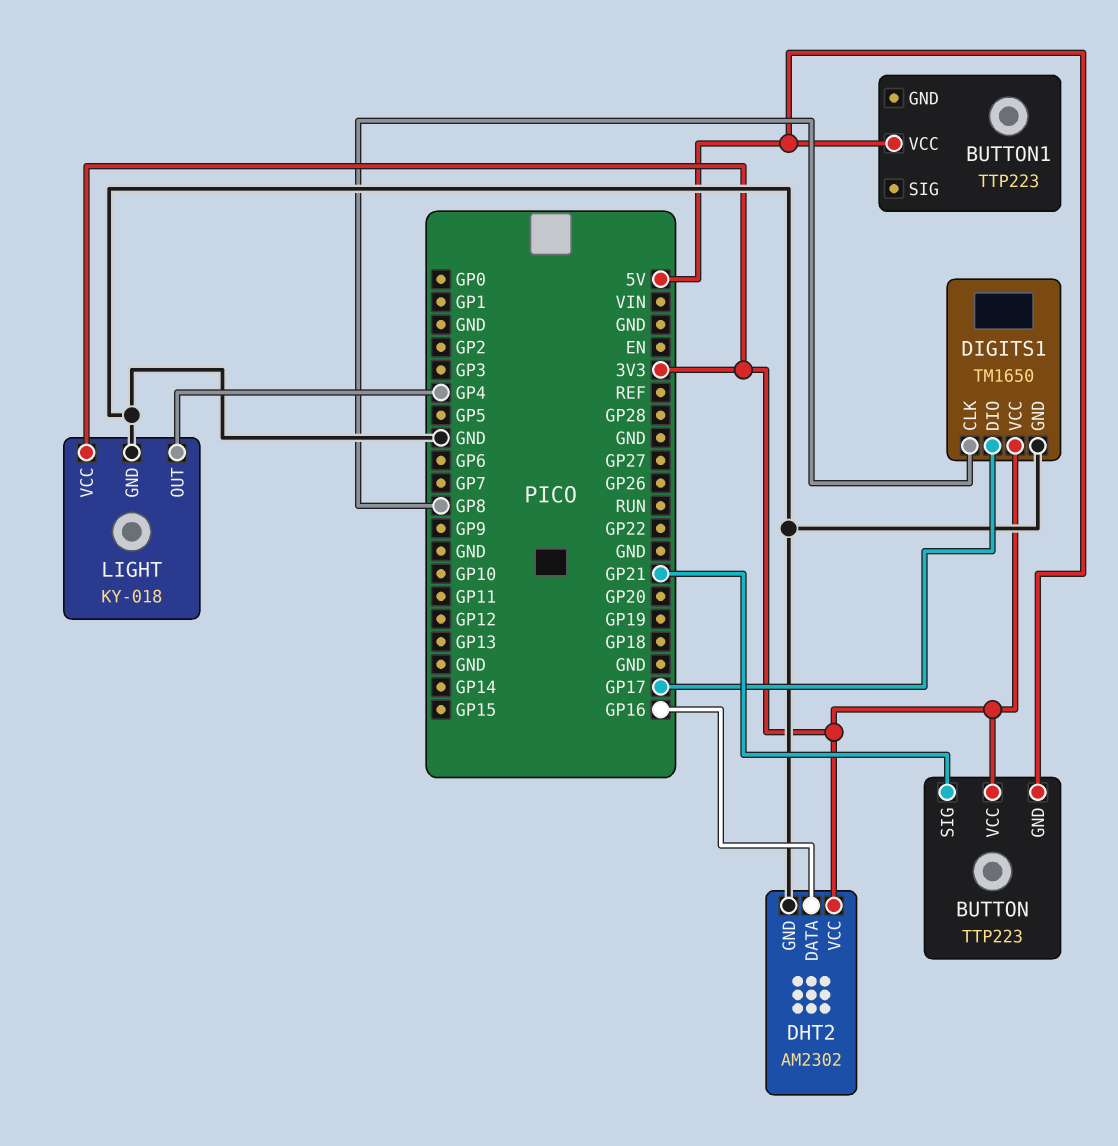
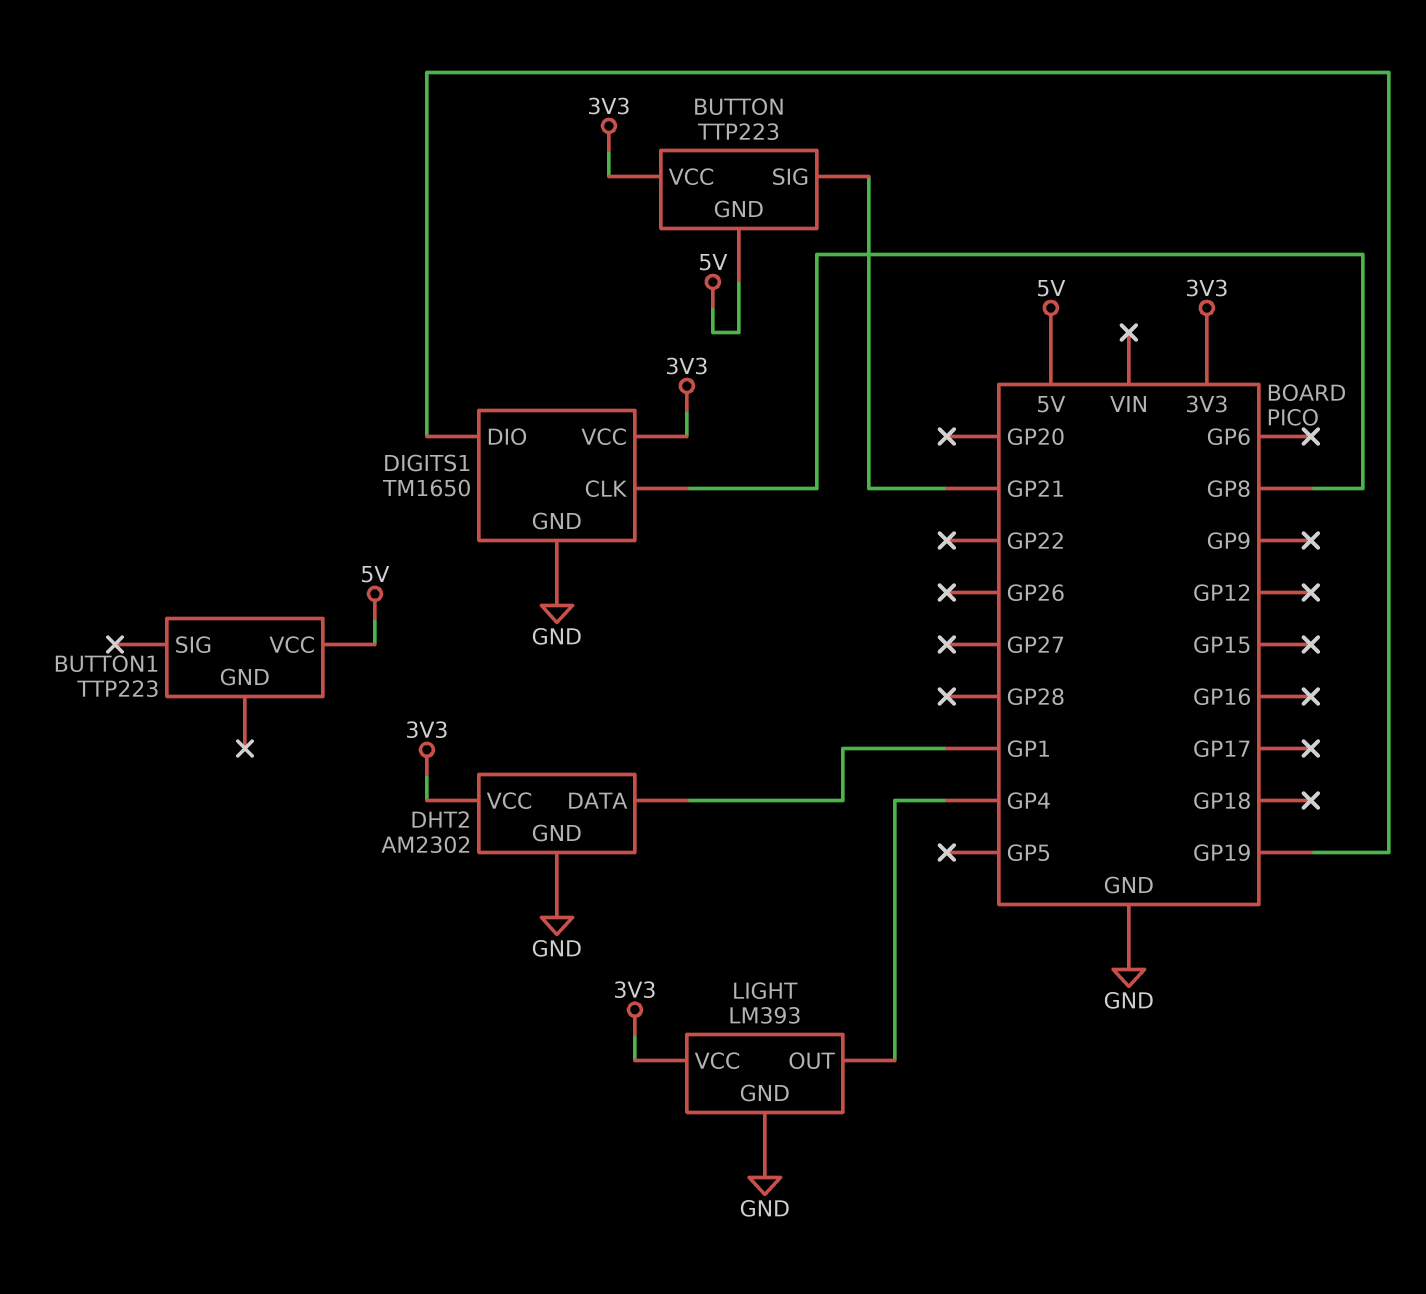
DHT2 pin DATA: GP16 -> GP1
DIGITS1 pin DIO: GP17 -> GP19
LIGHT: KY-018 -> LM393

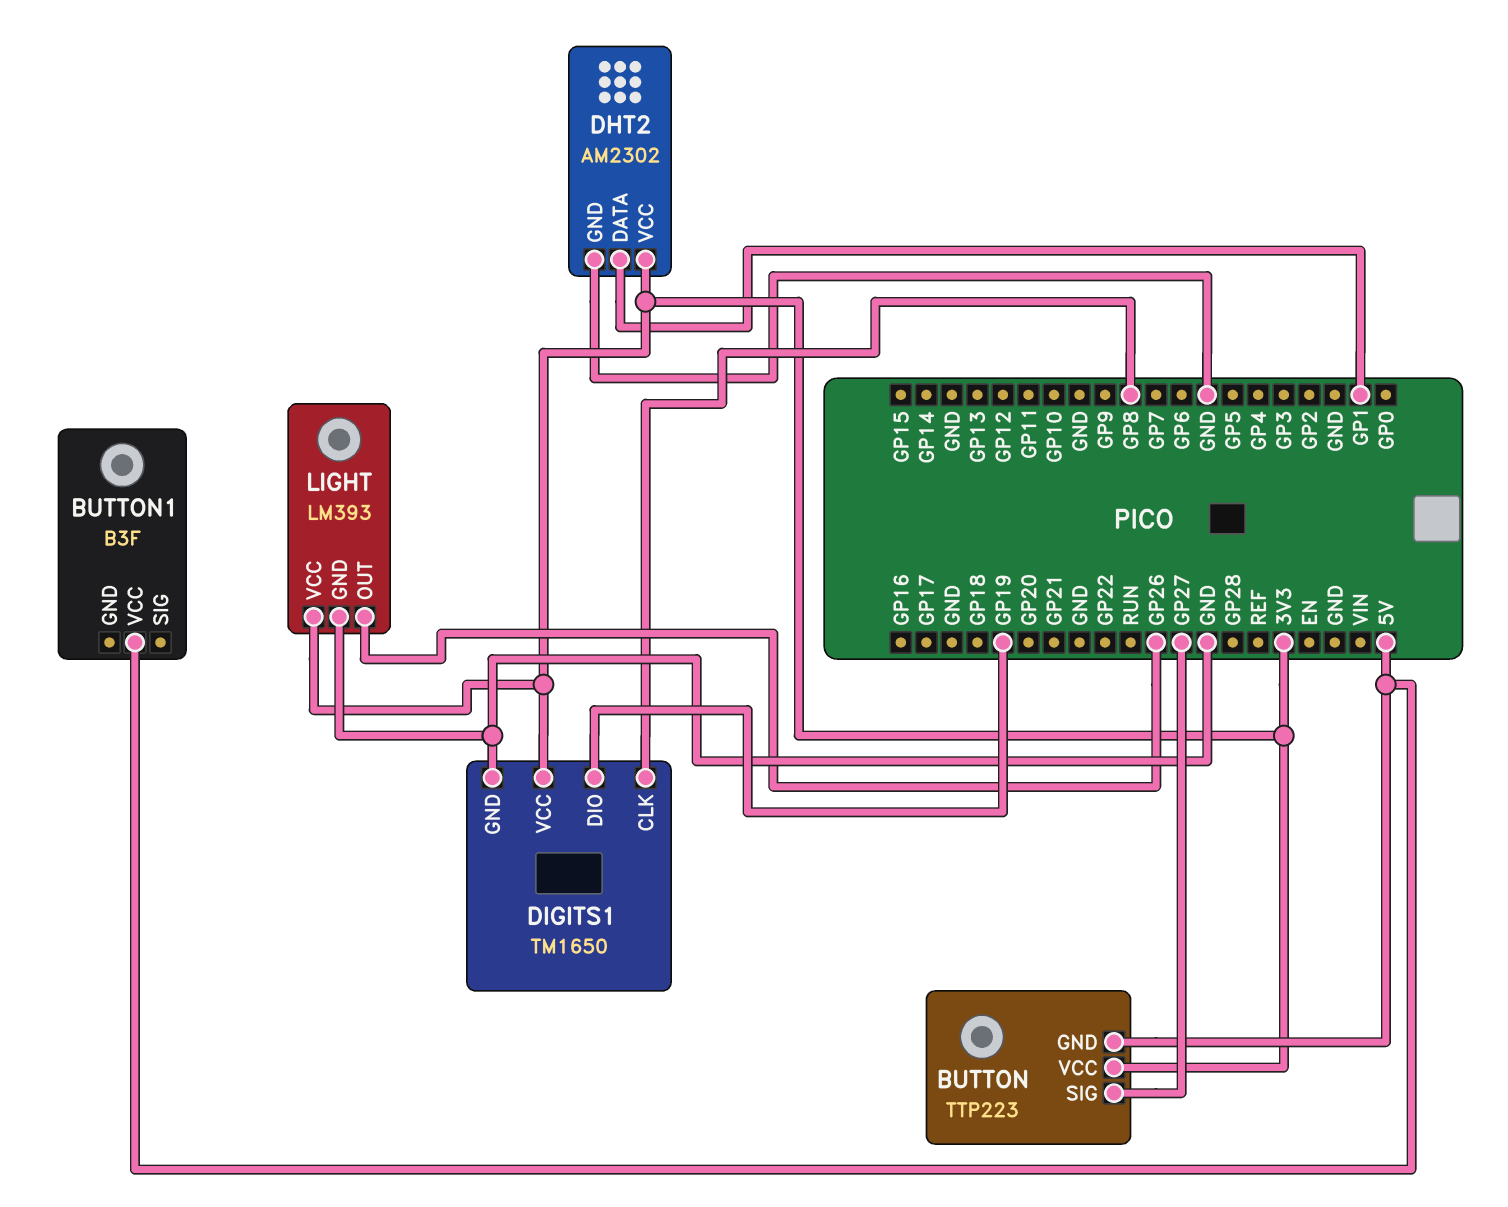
BUTTON pin SIG: GP21 -> GP27
BUTTON1: TTP223 -> B3F
LIGHT pin OUT: GP4 -> GP26

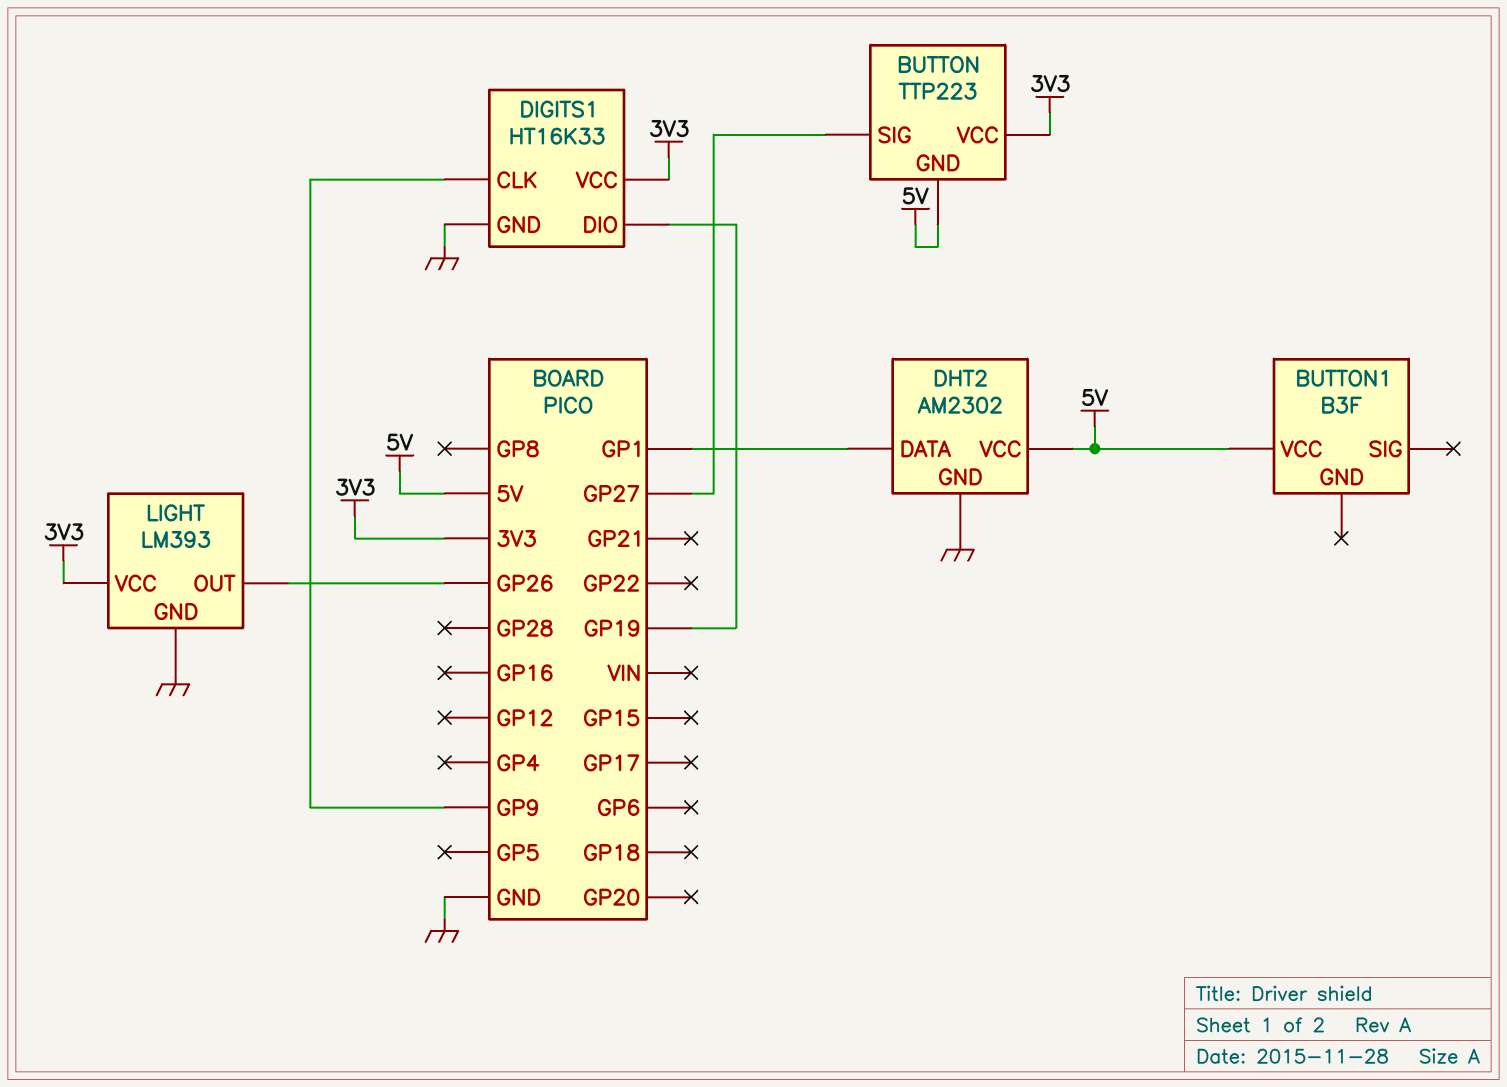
DHT2 pin VCC: 3V3 -> 5V
DIGITS1: TM1650 -> HT16K33
DIGITS1 pin CLK: GP8 -> GP9

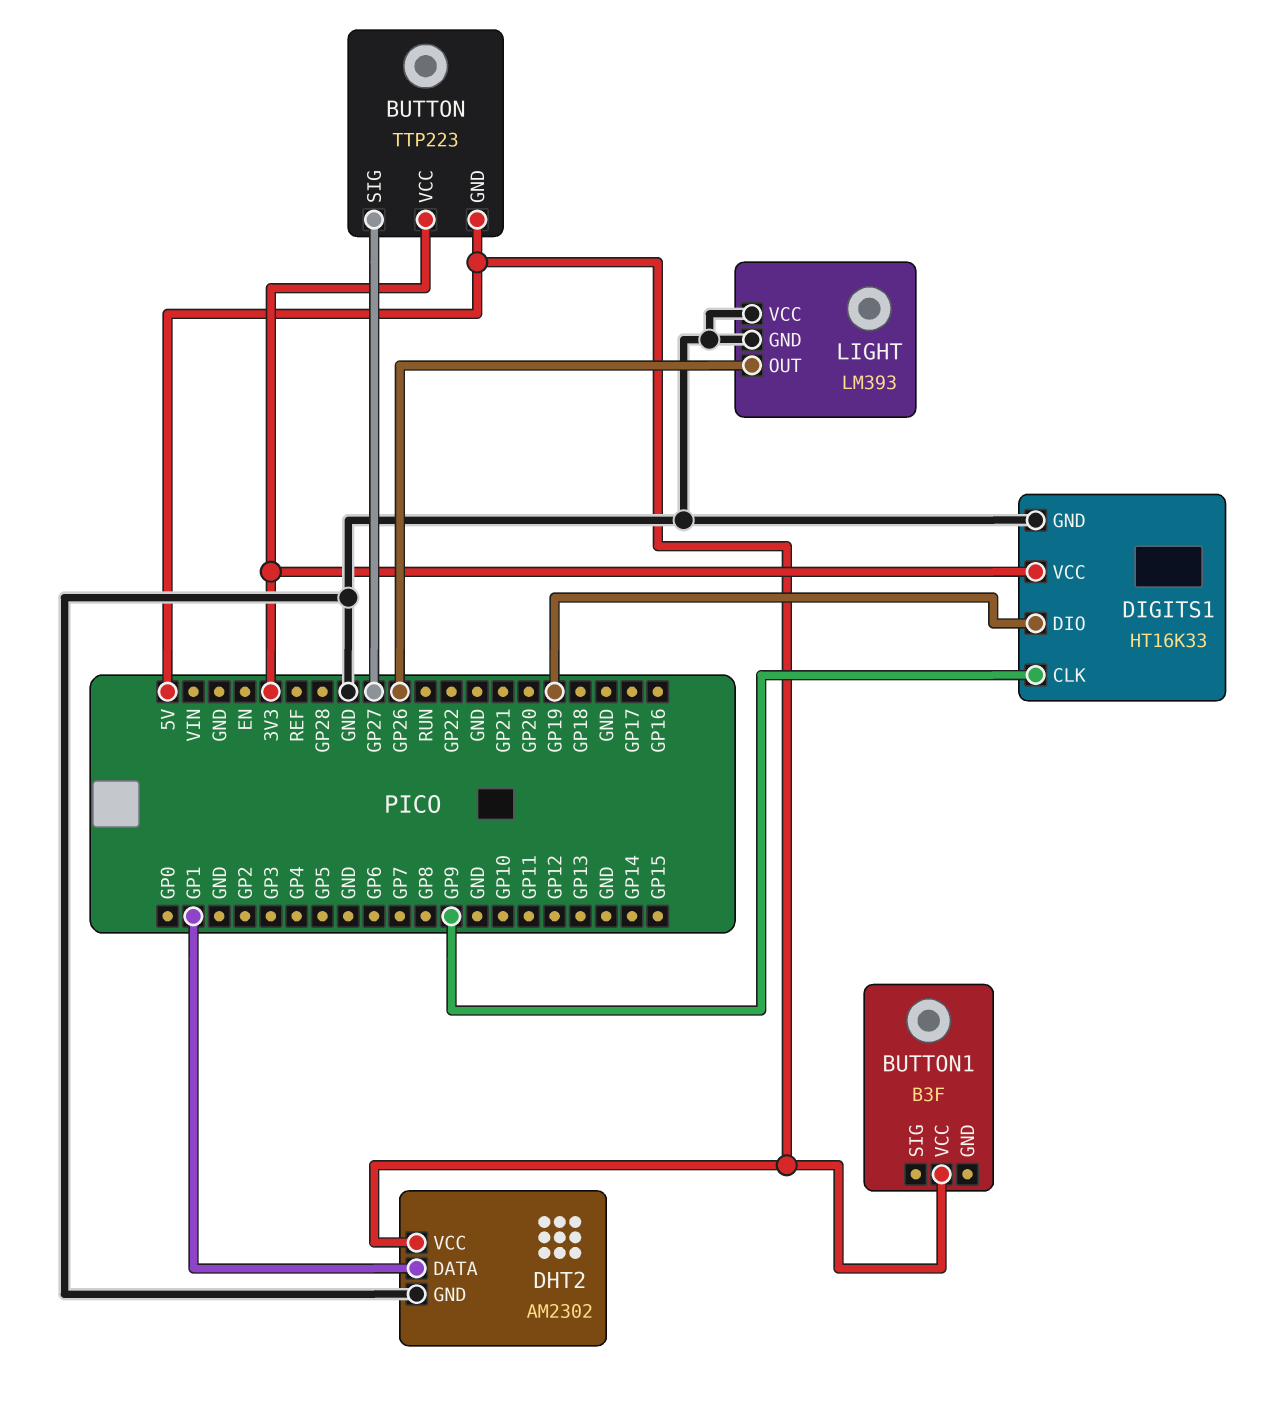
LIGHT pin VCC: 3V3 -> GND

